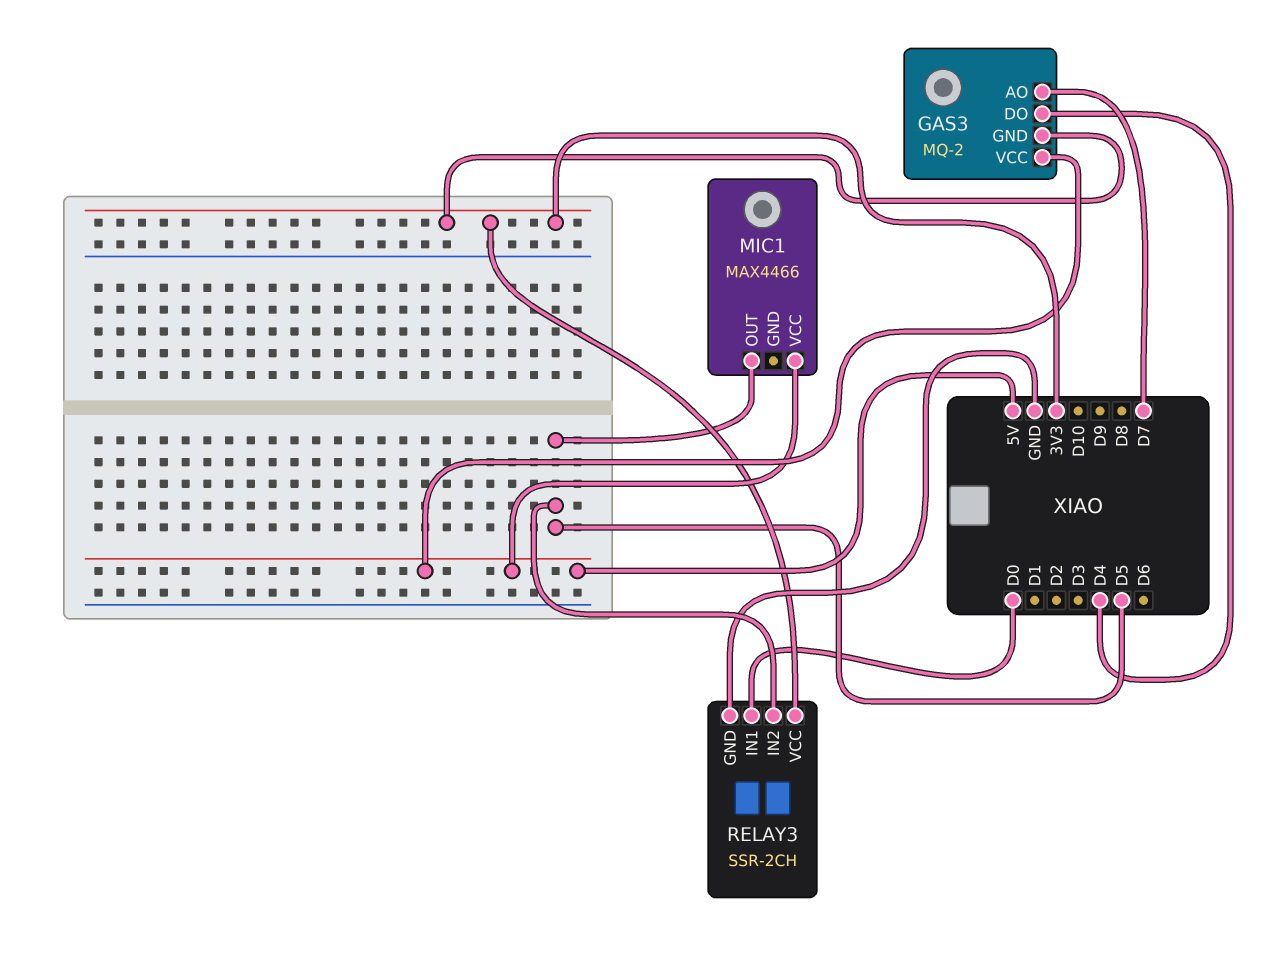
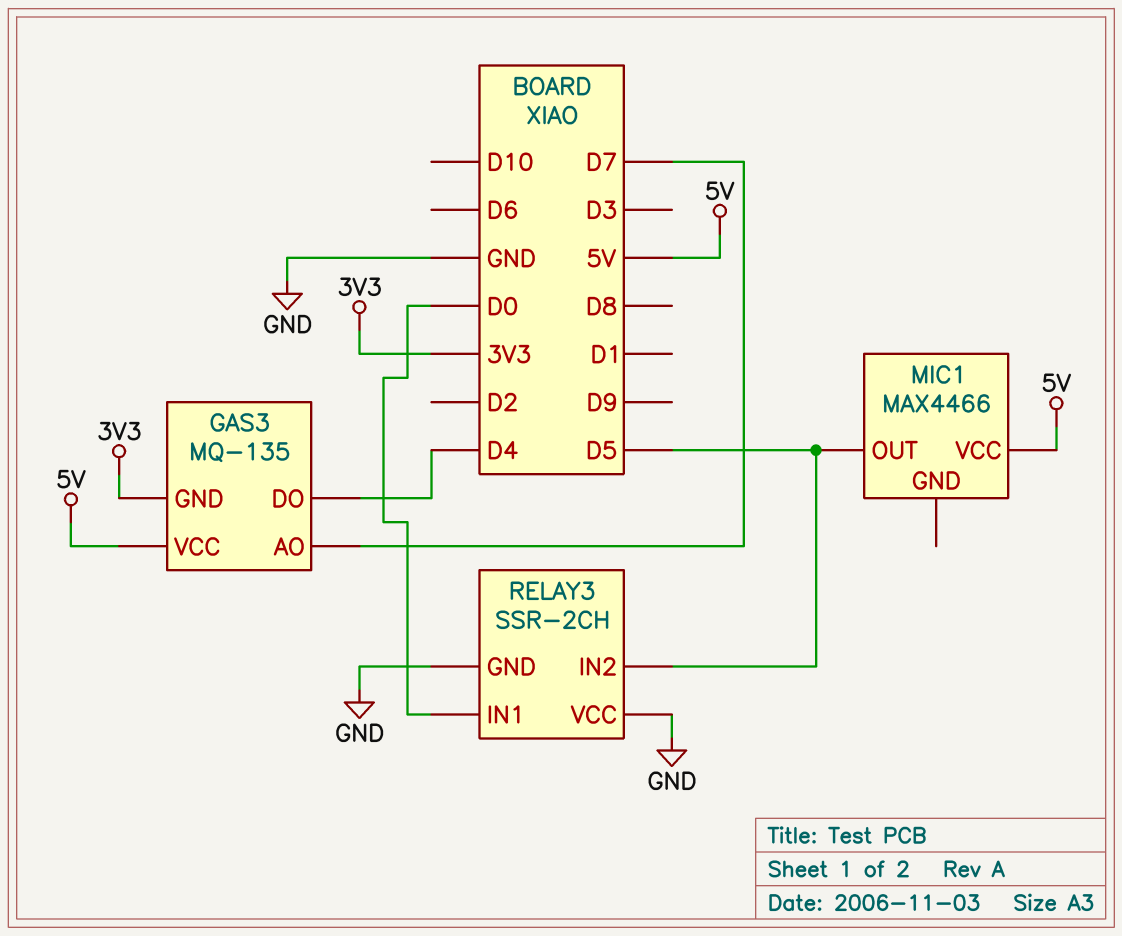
GAS3: MQ-2 -> MQ-135
RELAY3 pin VCC: 3V3 -> GND

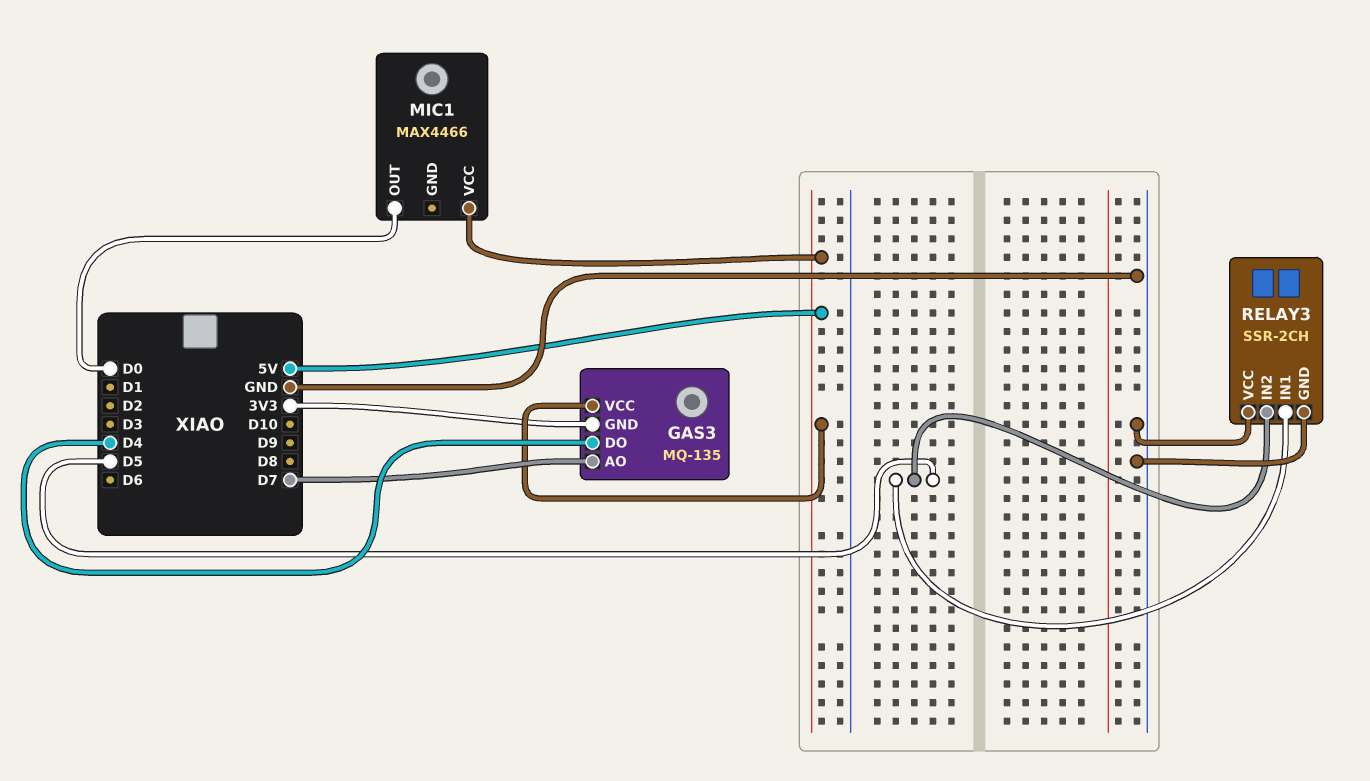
MIC1 pin OUT: D5 -> D0
RELAY3 pin IN1: D0 -> D5

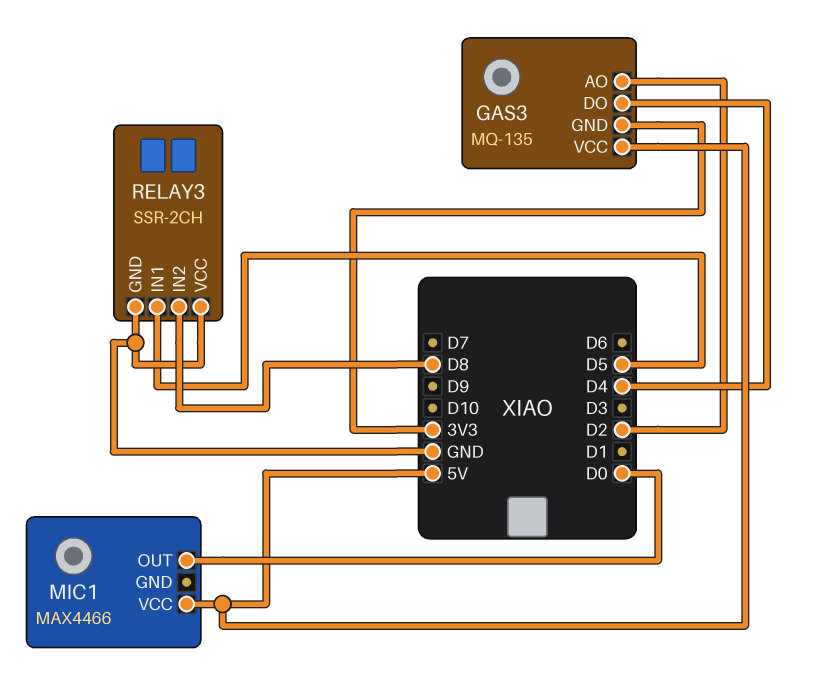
GAS3 pin AO: D7 -> D2
RELAY3 pin IN2: D5 -> D8

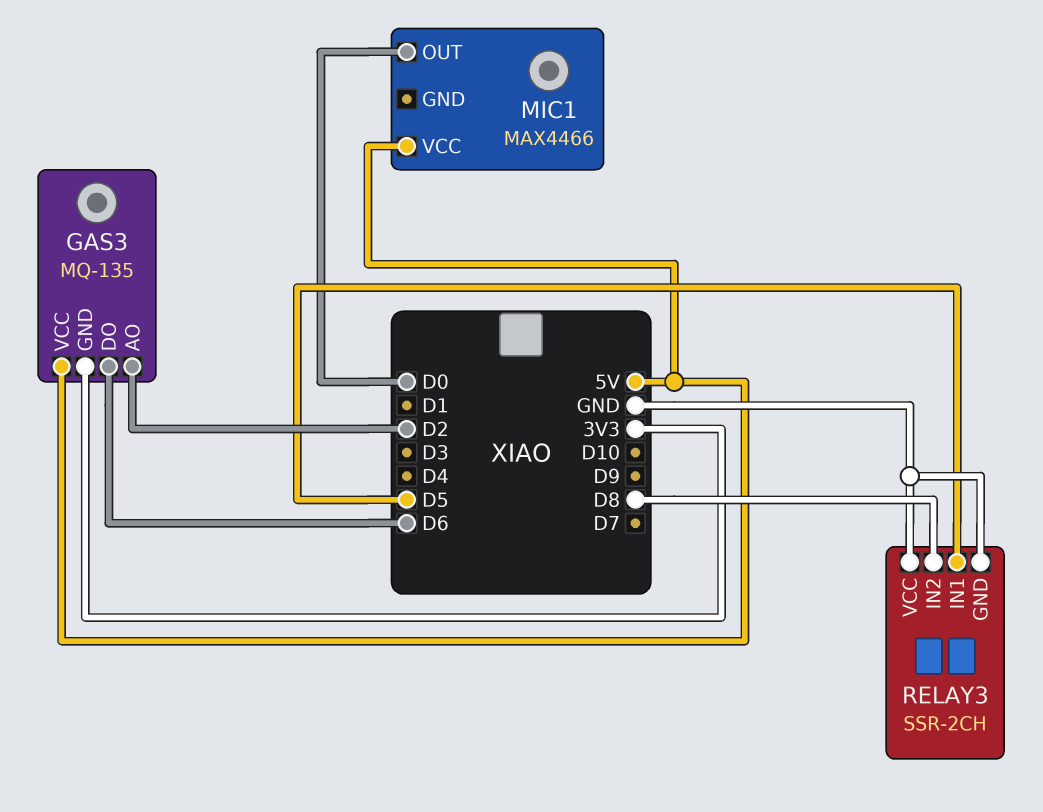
GAS3 pin DO: D4 -> D6

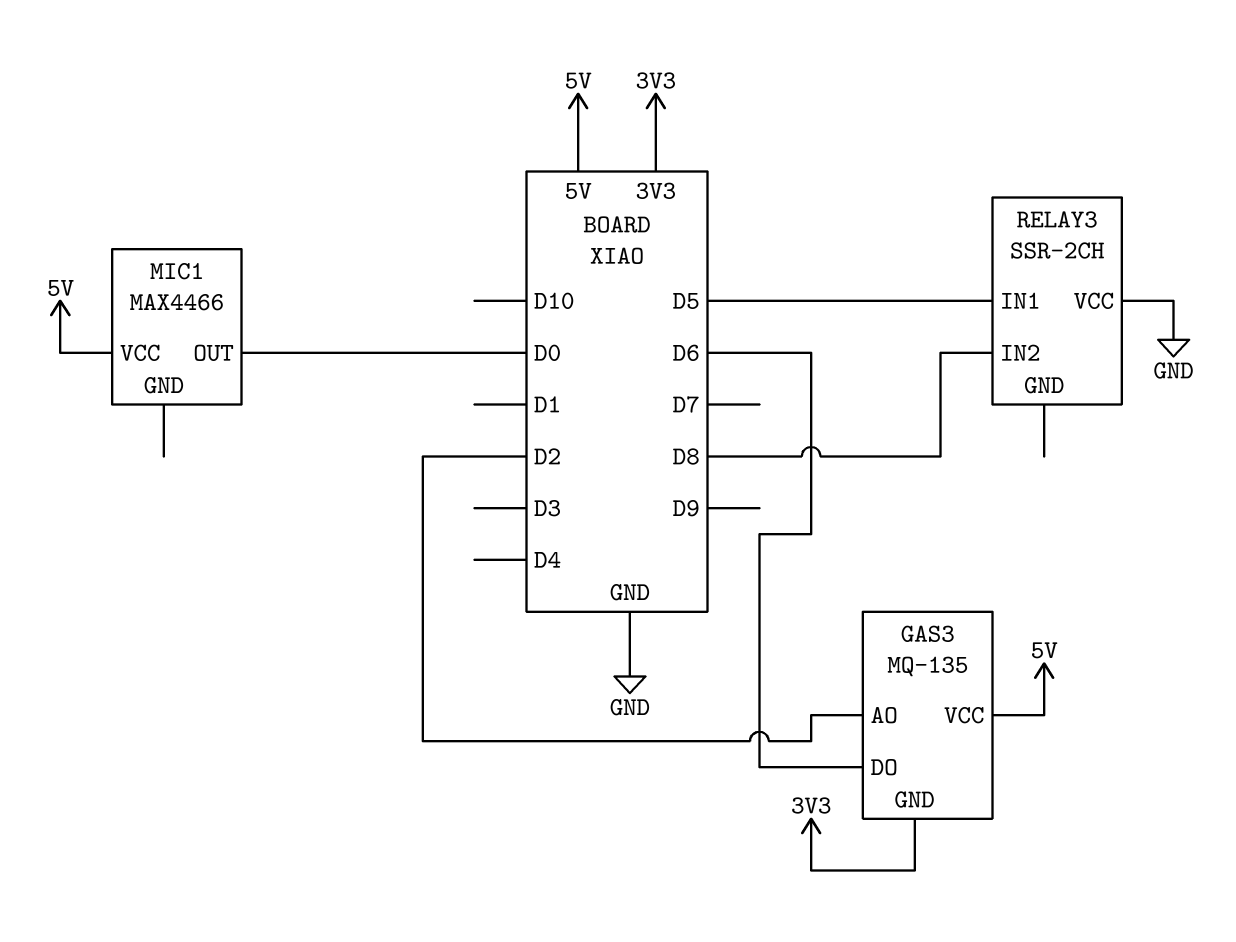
RELAY3 pin GND: GND -> none

